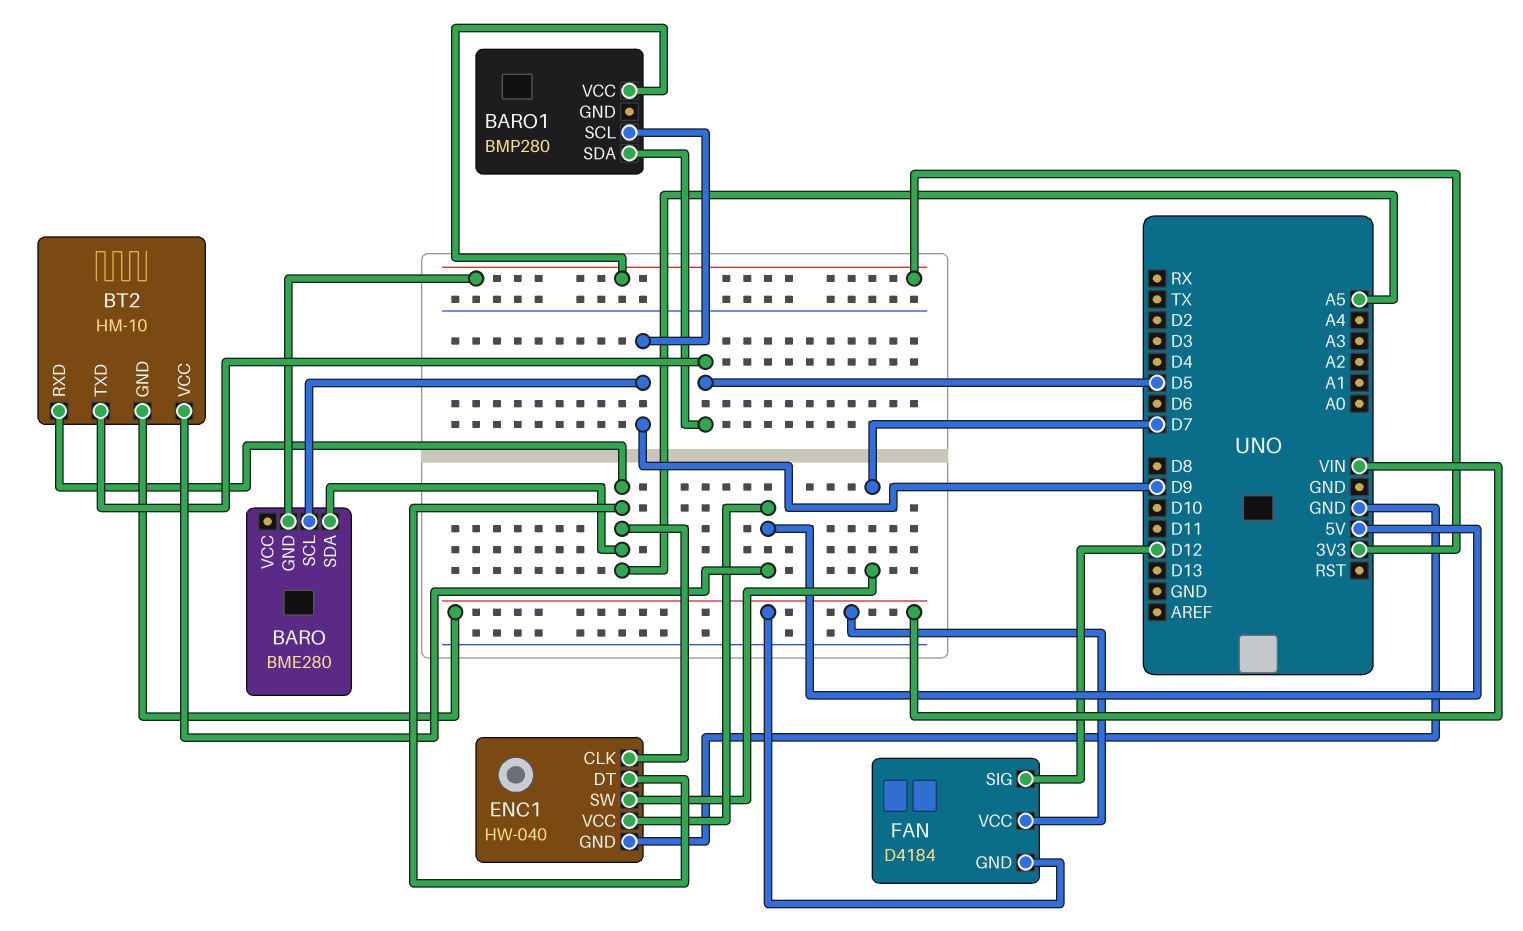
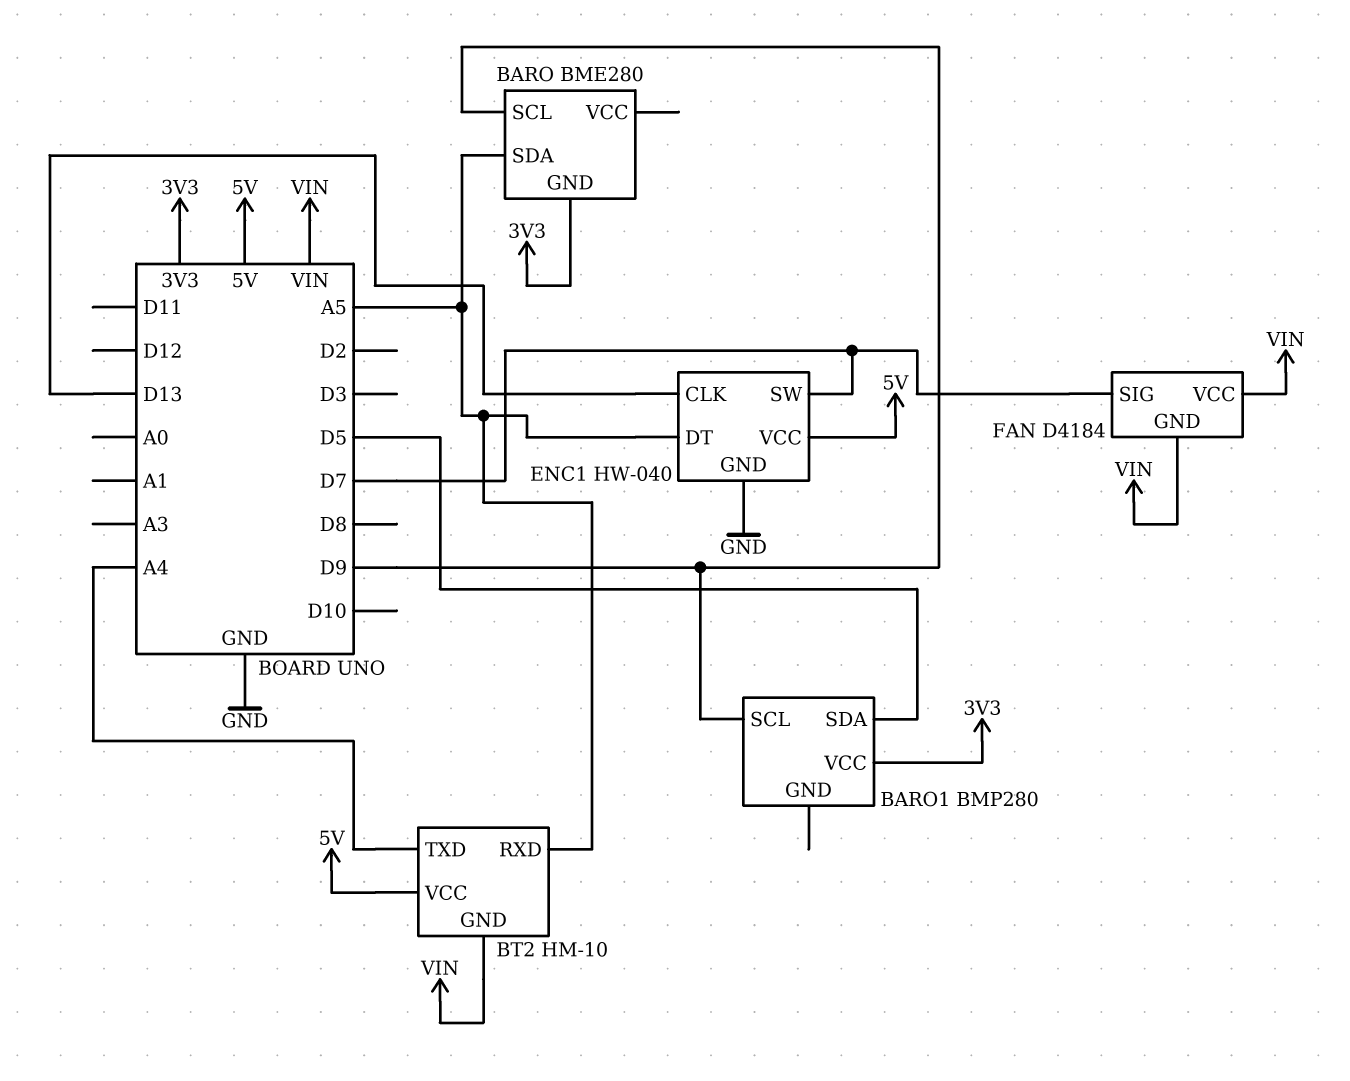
BT2 pin TXD: D5 -> A4
ENC1 pin CLK: A5 -> D13
FAN pin SIG: D12 -> D7

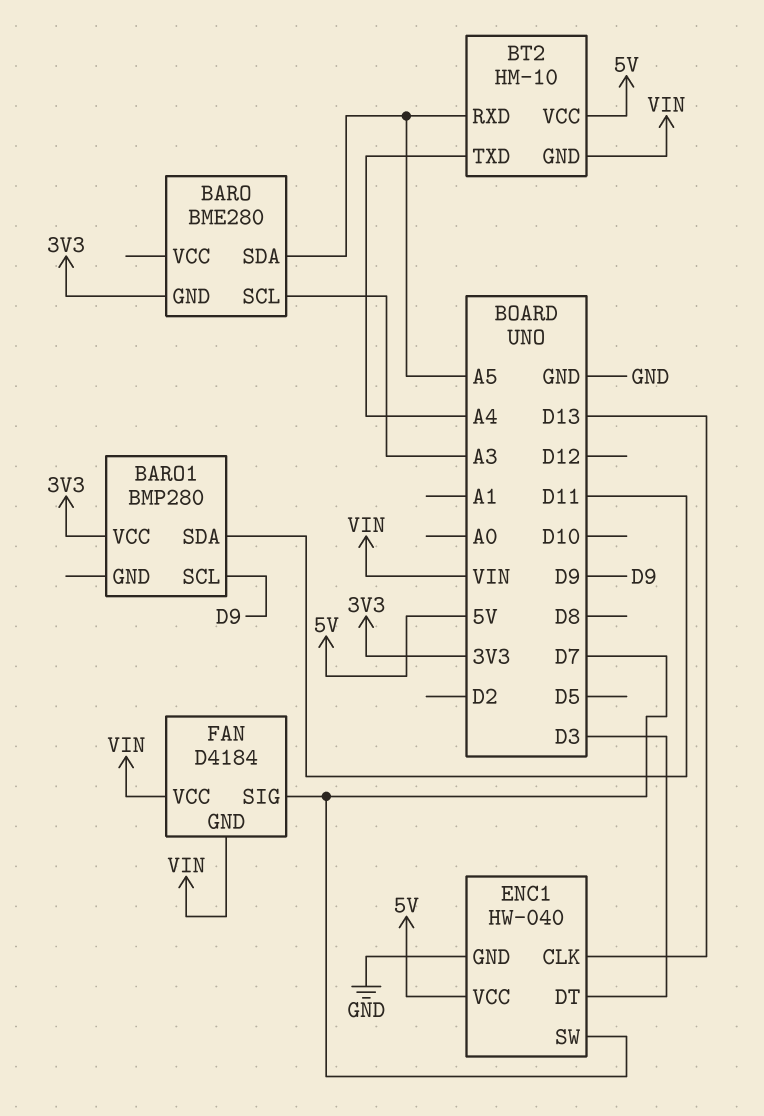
BARO pin SCL: D9 -> A3
BARO1 pin SDA: D5 -> D11
ENC1 pin DT: A5 -> D3

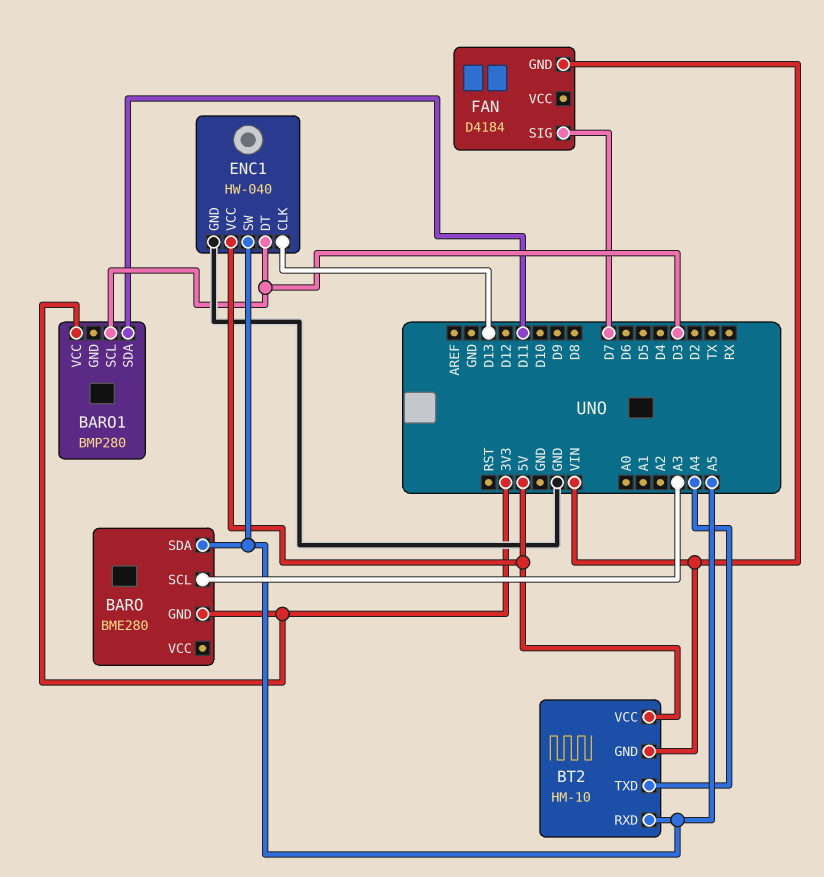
BARO1 pin SCL: D9 -> D3
ENC1 pin SW: D7 -> A5
FAN pin VCC: VIN -> none

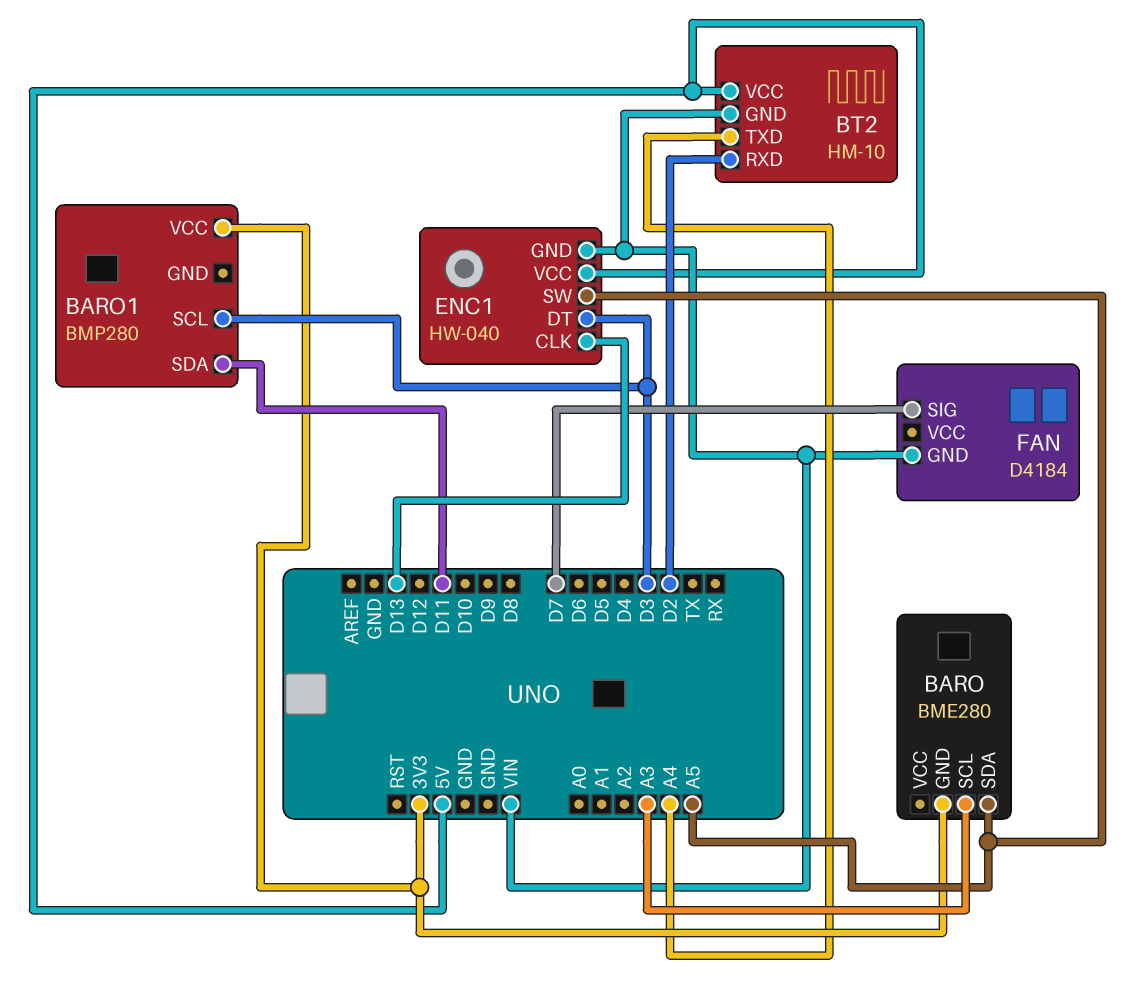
BT2 pin RXD: A5 -> D2
ENC1 pin GND: GND -> VIN

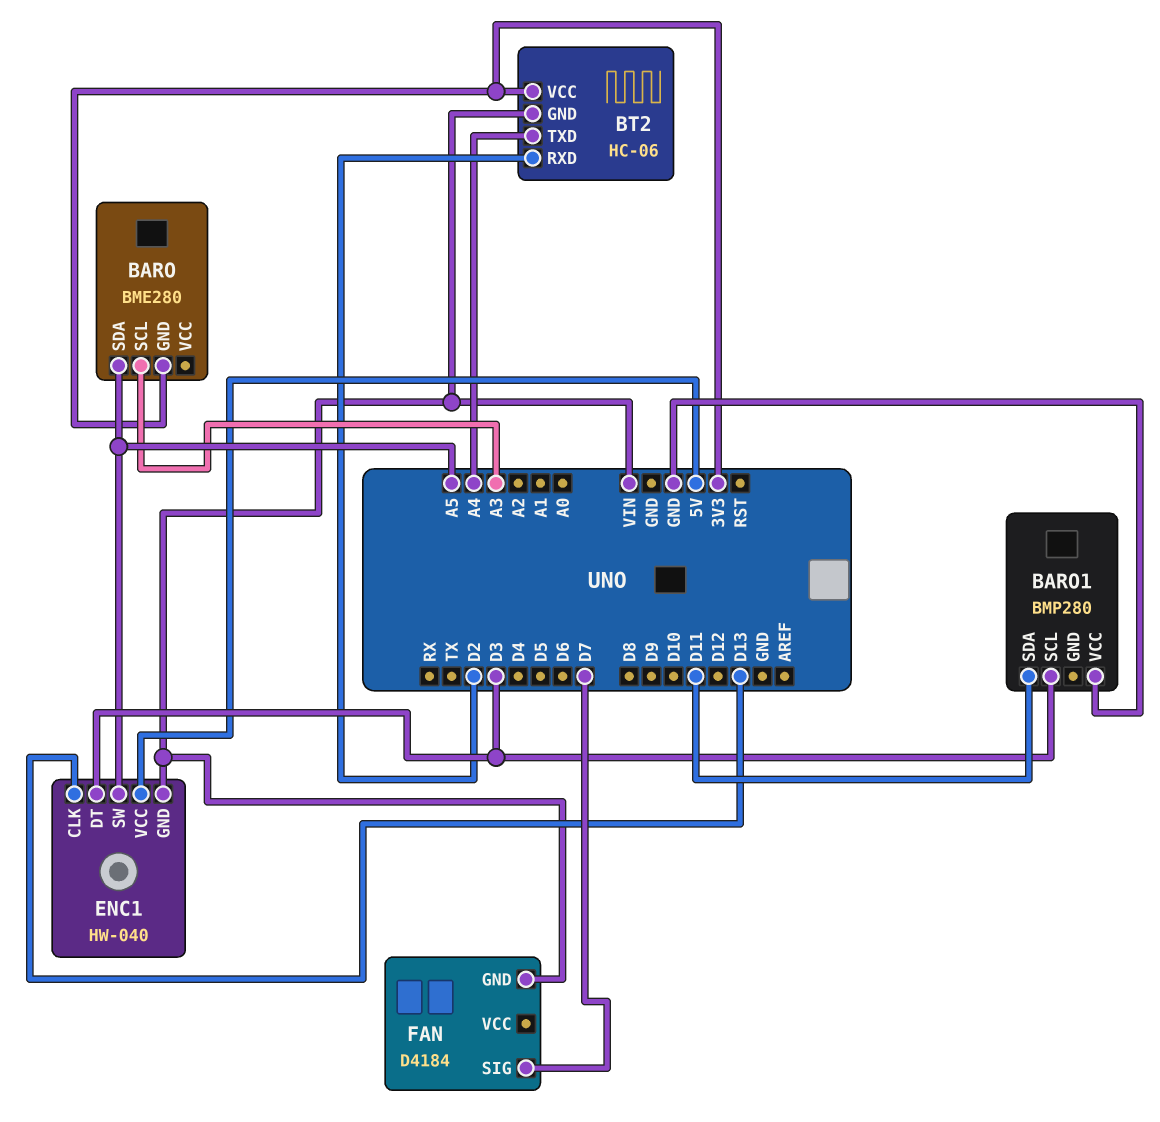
BARO1 pin VCC: 3V3 -> GND
BT2: HM-10 -> HC-06
BT2 pin VCC: 5V -> 3V3

